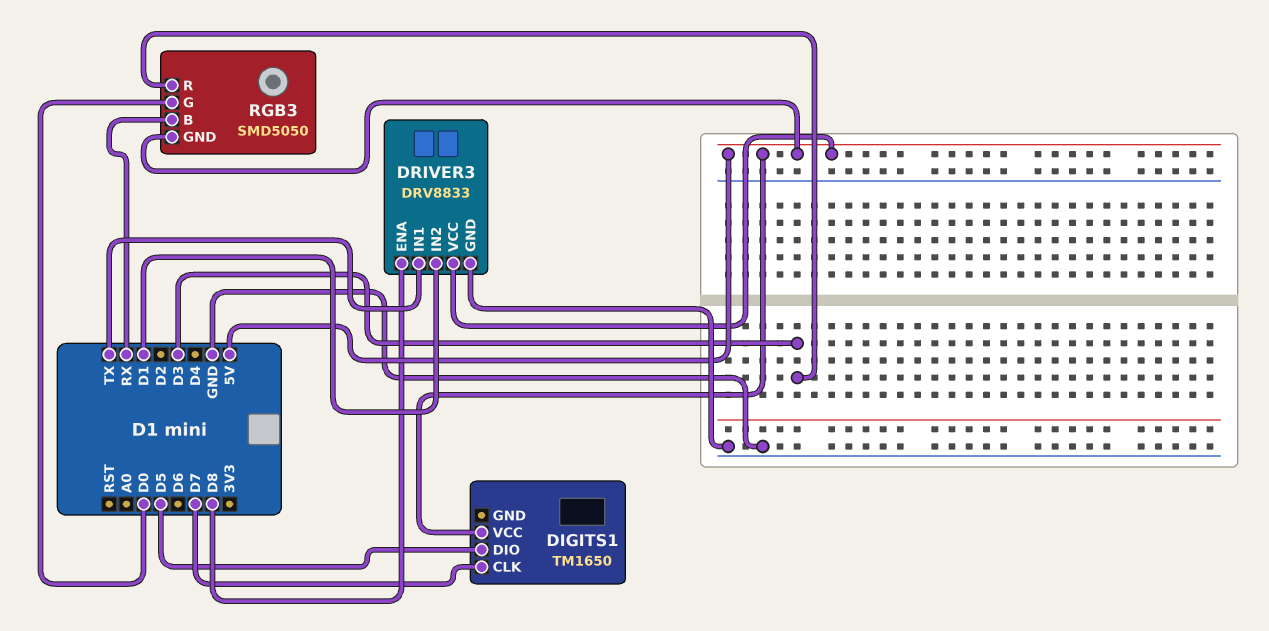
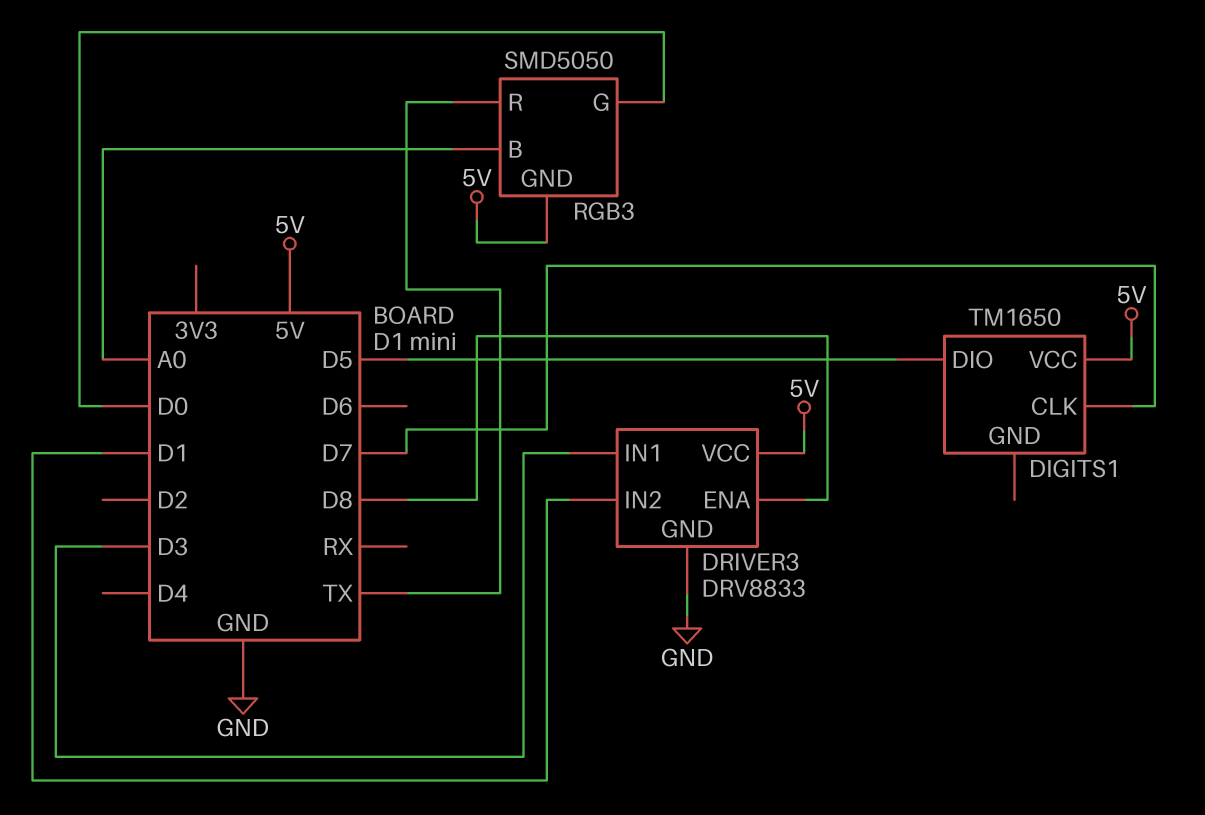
DRIVER3 pin IN1: TX -> D3
RGB3 pin B: RX -> A0
RGB3 pin R: D3 -> TX

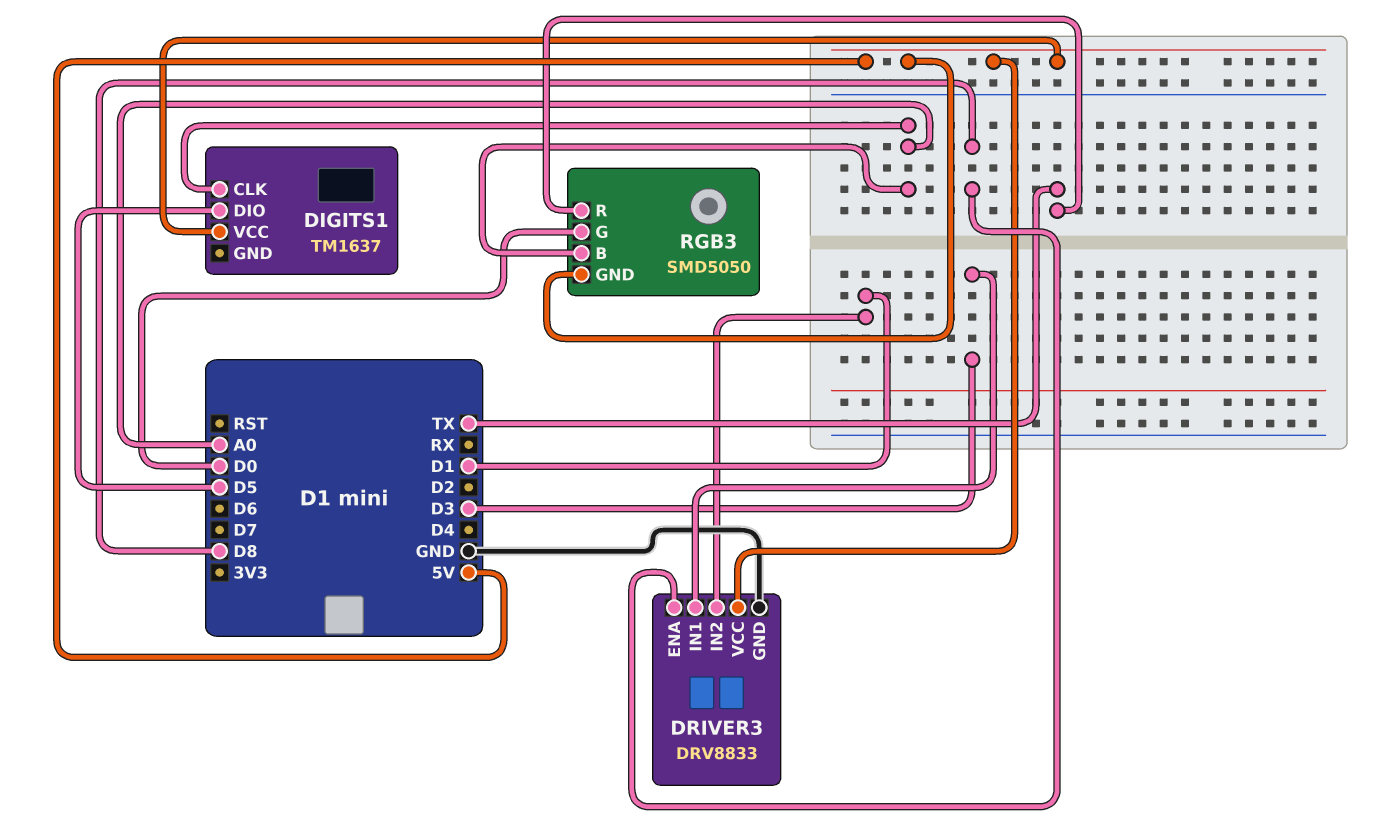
DIGITS1: TM1650 -> TM1637
DIGITS1 pin CLK: D7 -> A0

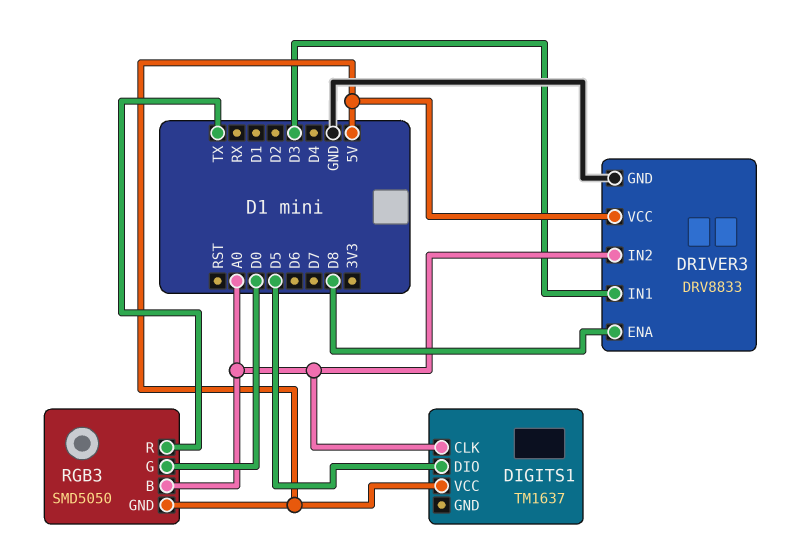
DRIVER3 pin IN2: D1 -> A0

